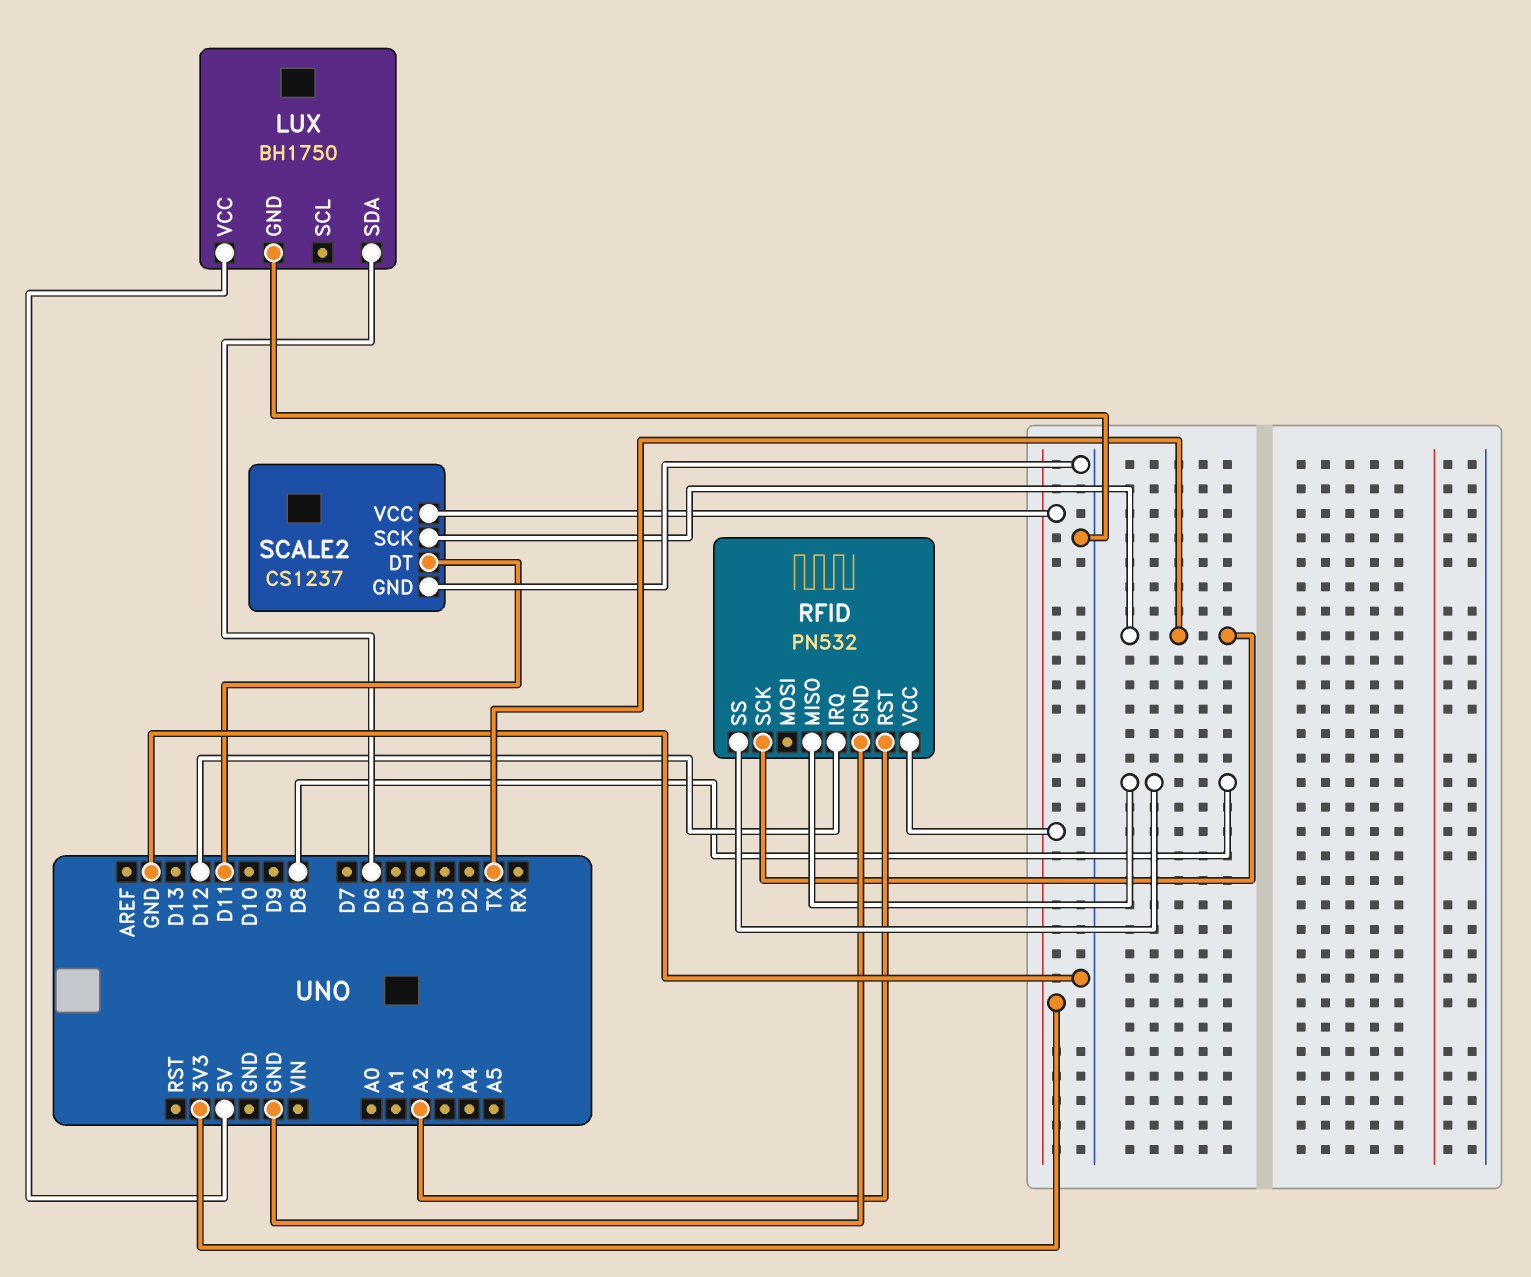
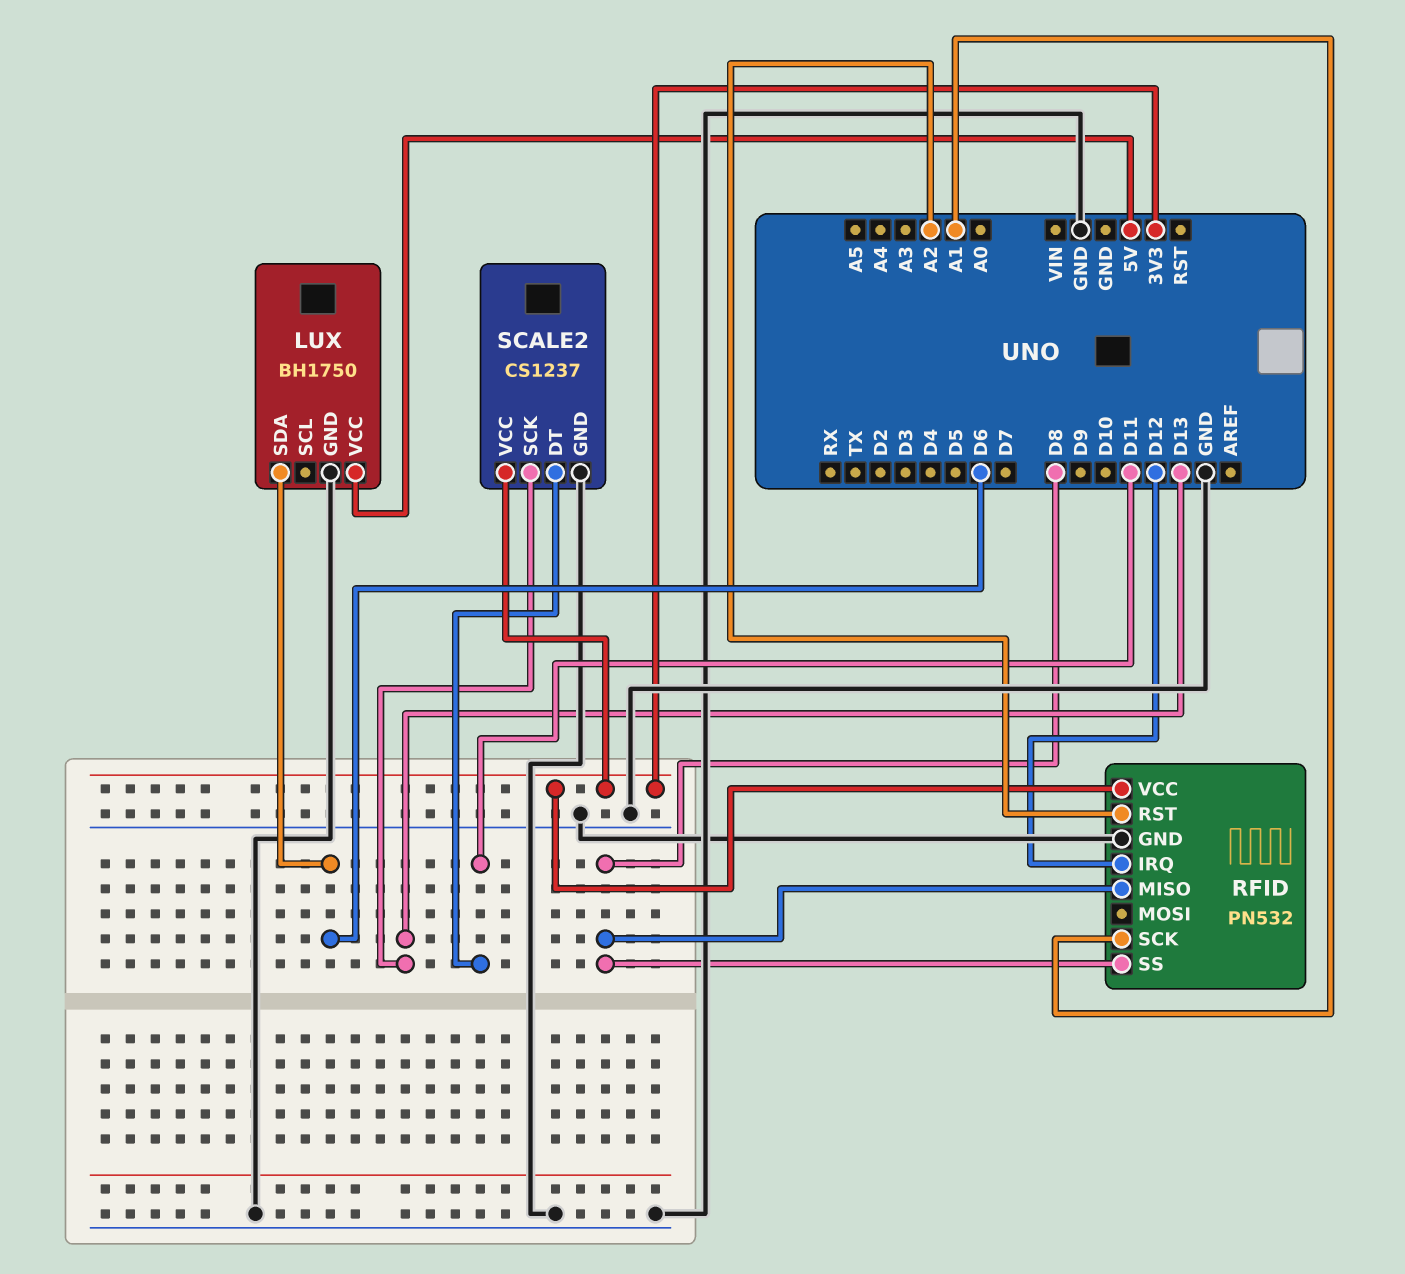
RFID pin SCK: TX -> A1
SCALE2 pin SCK: TX -> D13

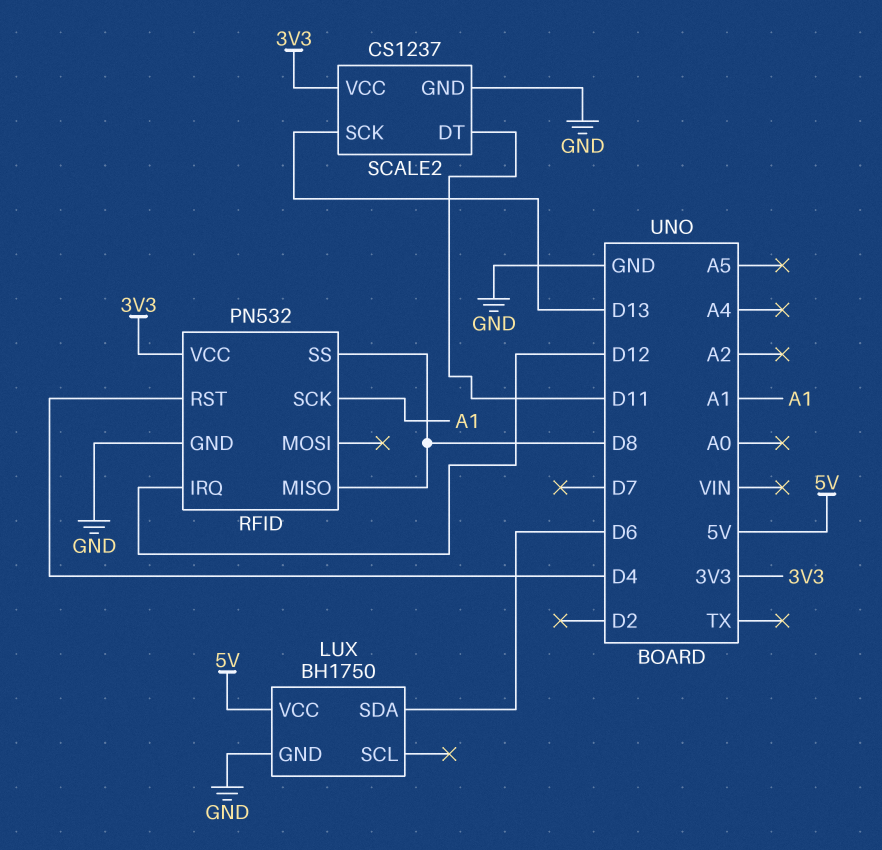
RFID pin RST: A2 -> D4

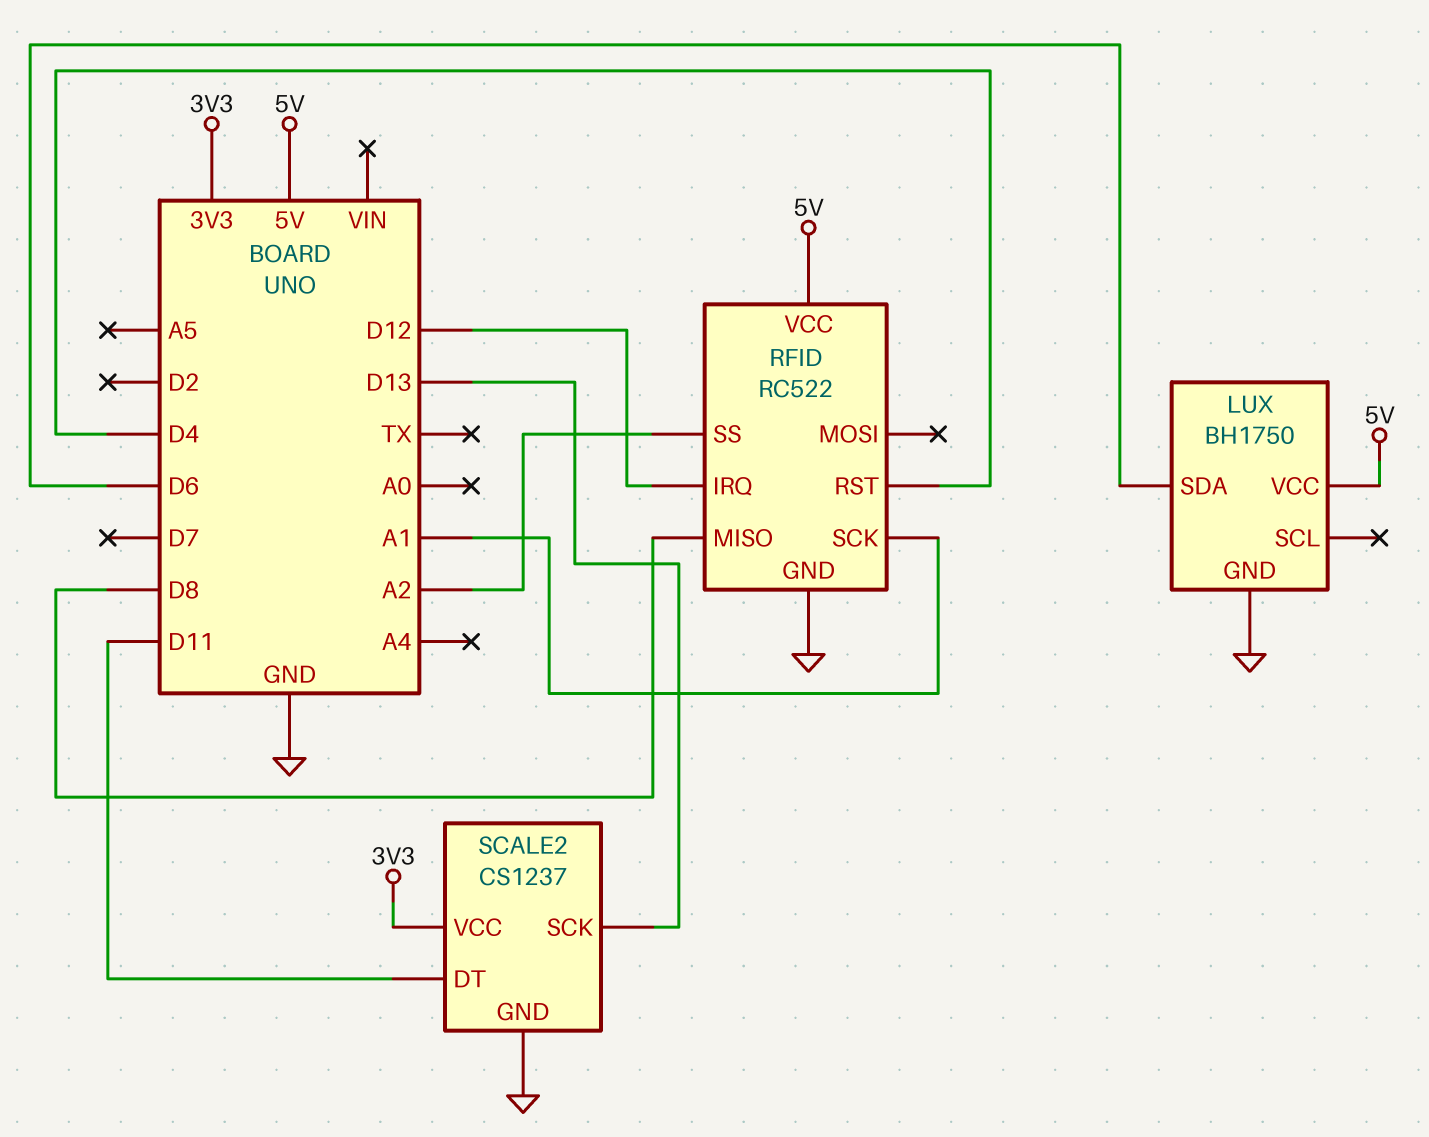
RFID: PN532 -> RC522
RFID pin SS: D8 -> A2
RFID pin VCC: 3V3 -> 5V

